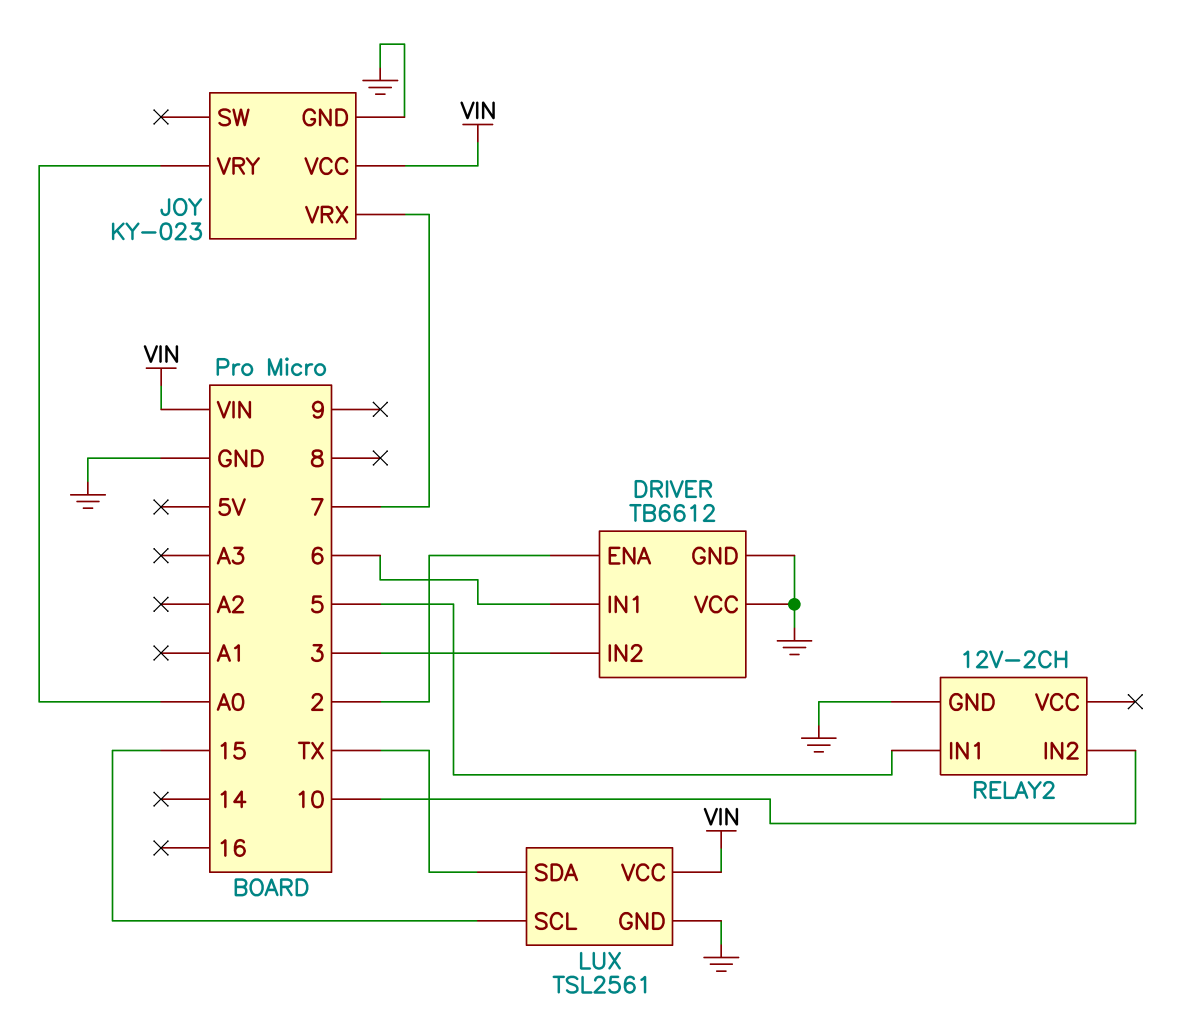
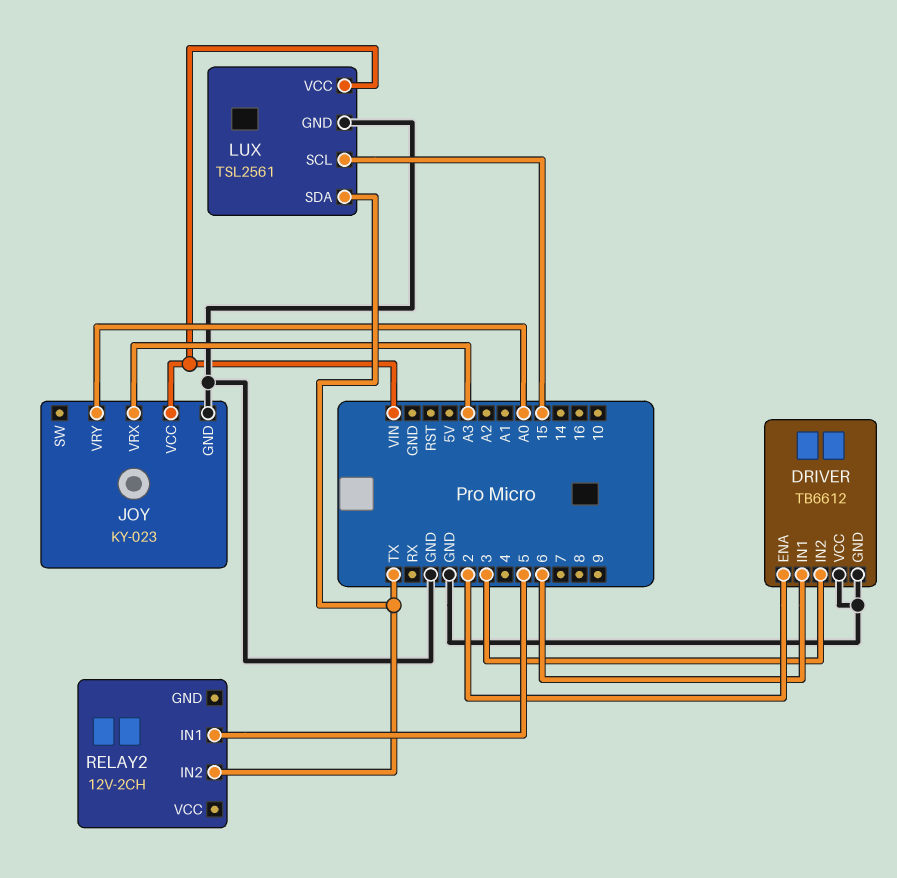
JOY pin VRX: 7 -> A3
RELAY2 pin GND: GND -> none
RELAY2 pin IN2: 10 -> TX

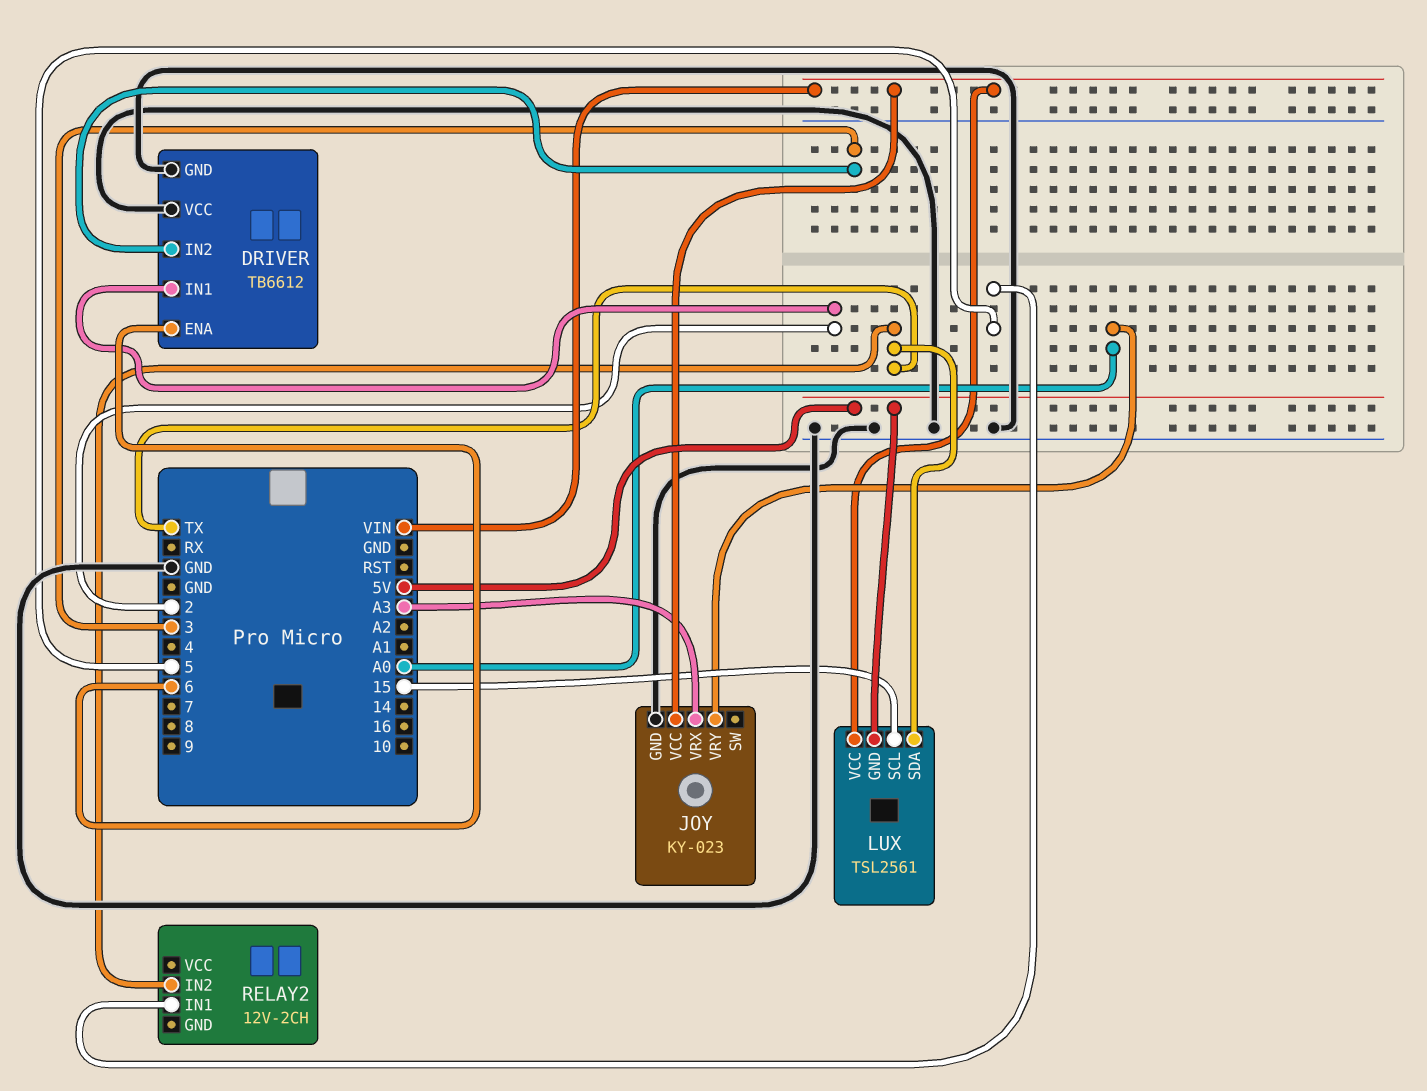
DRIVER pin ENA: 2 -> 6
DRIVER pin IN1: 6 -> 2
LUX pin GND: GND -> 5V

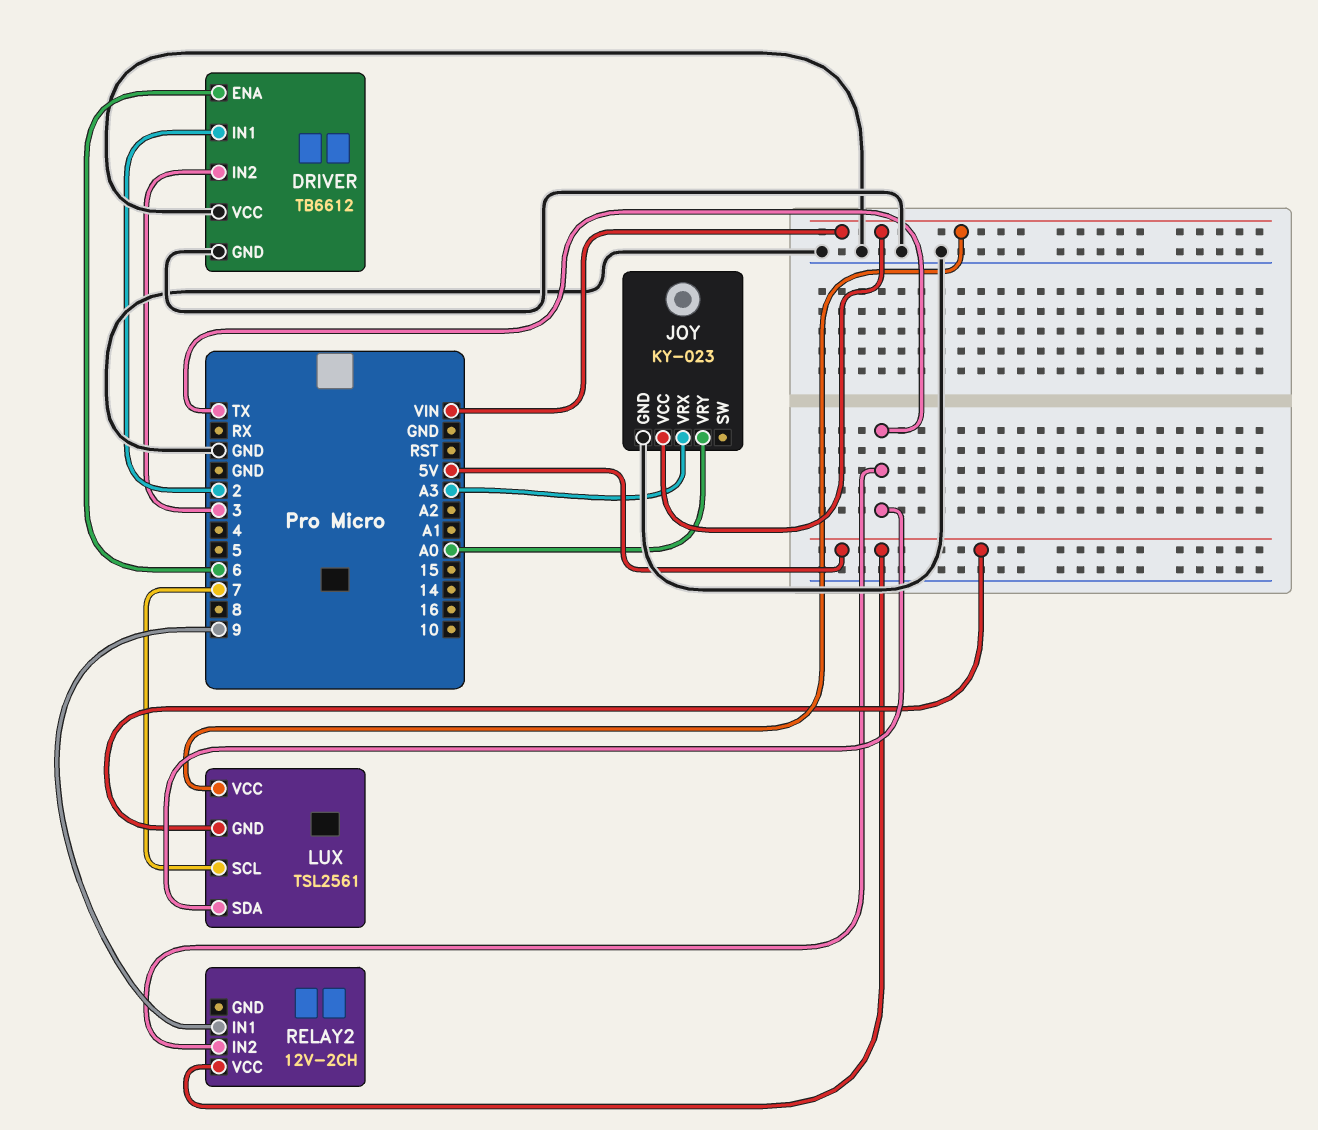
LUX pin SCL: 15 -> 7
RELAY2 pin IN1: 5 -> 9
RELAY2 pin VCC: none -> 5V

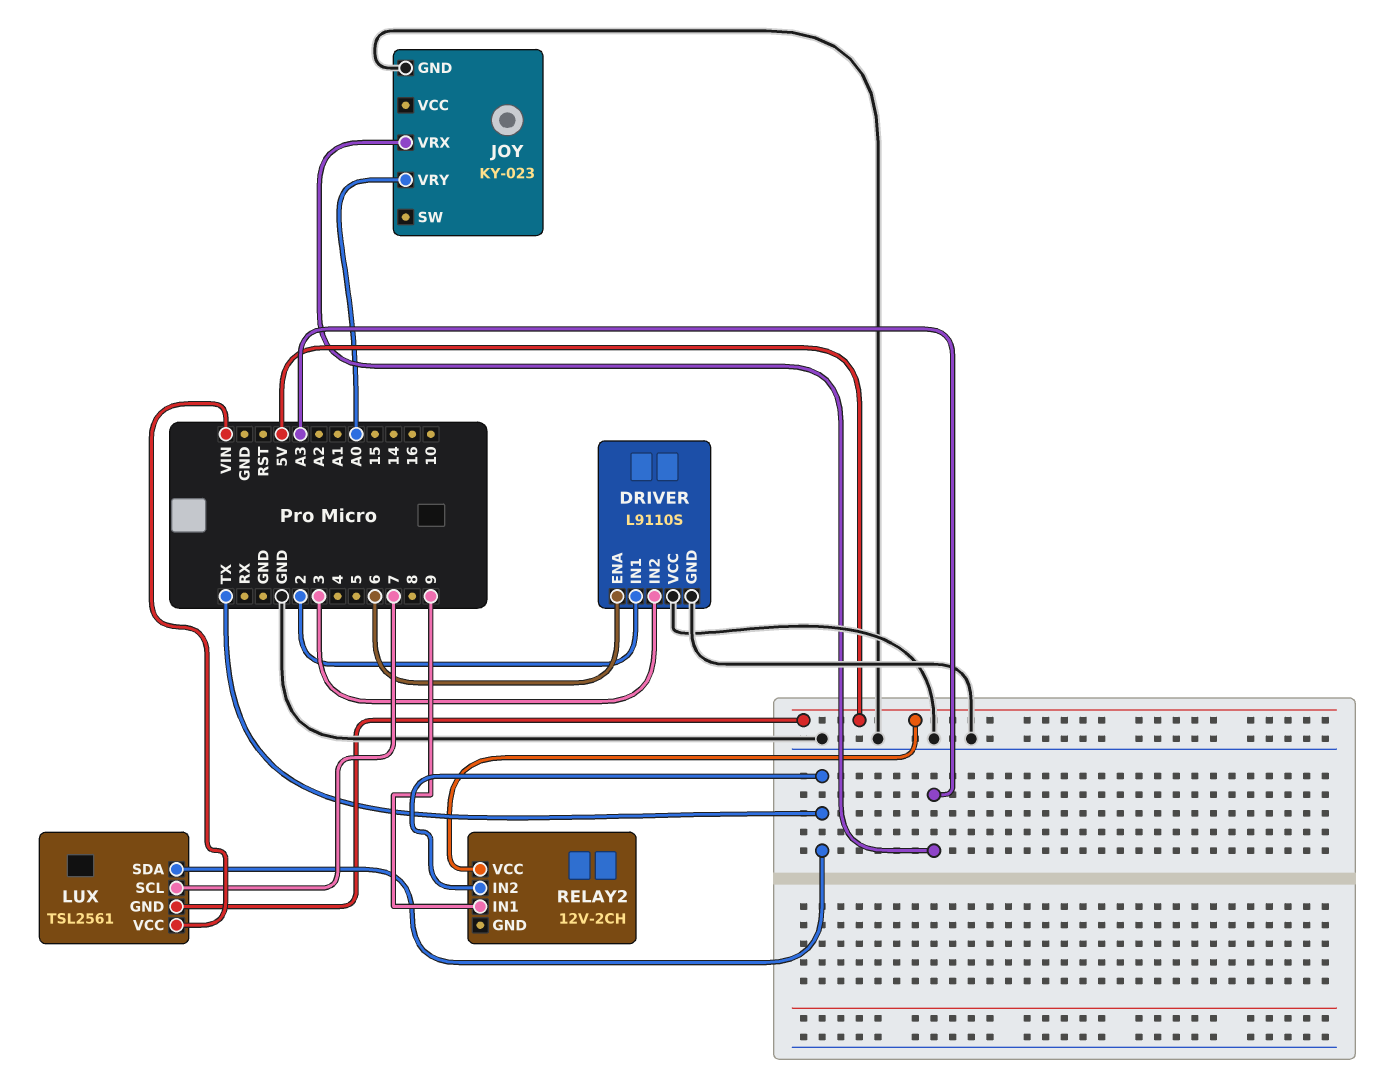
DRIVER: TB6612 -> L9110S
JOY pin VCC: VIN -> none

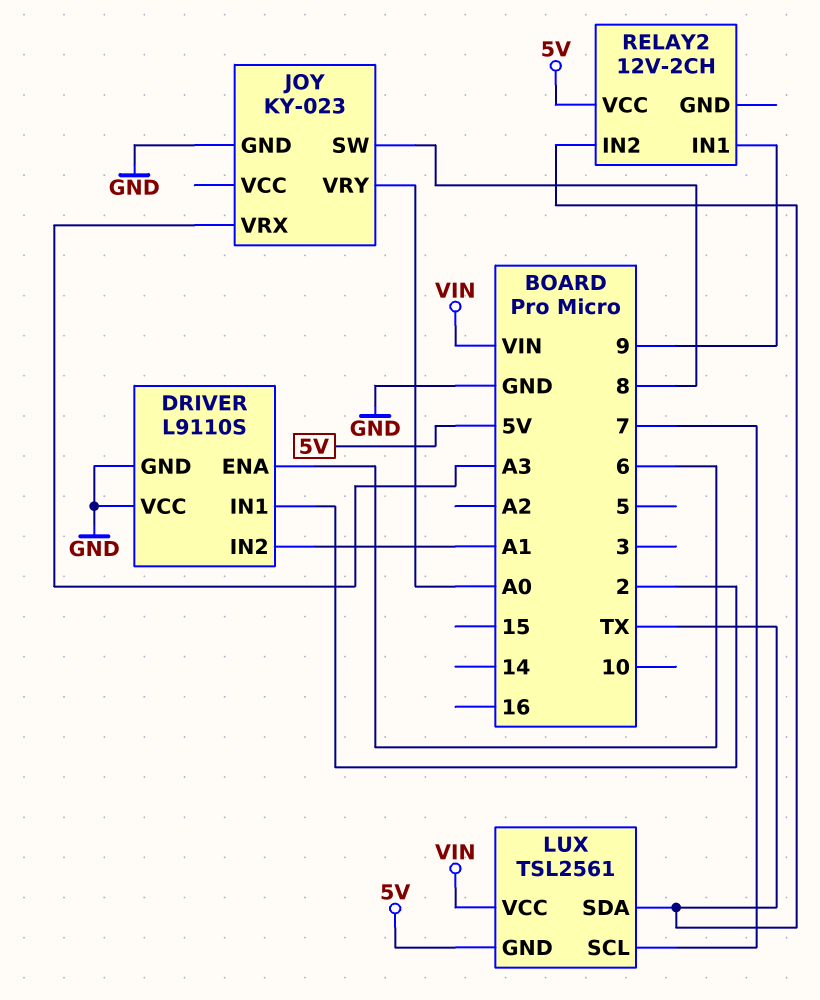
DRIVER pin IN2: 3 -> A1
JOY pin SW: none -> 8

